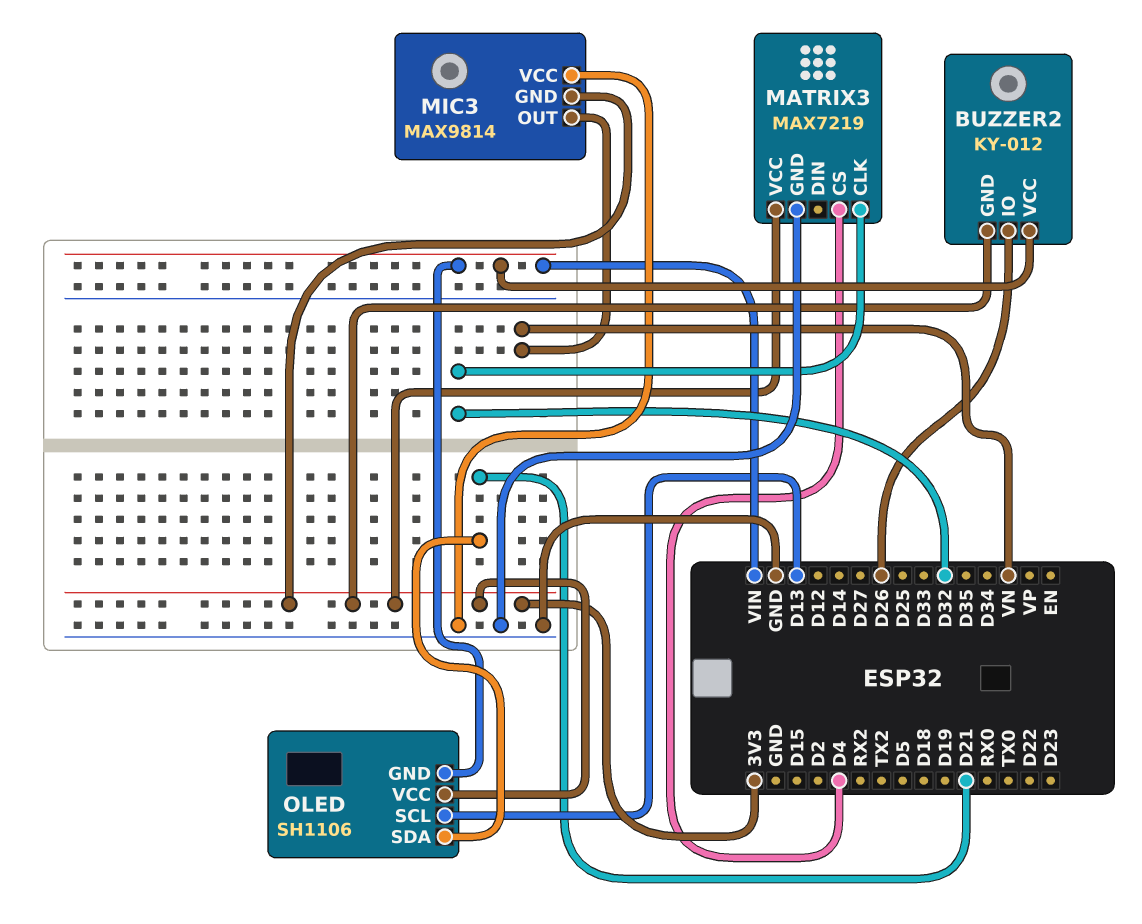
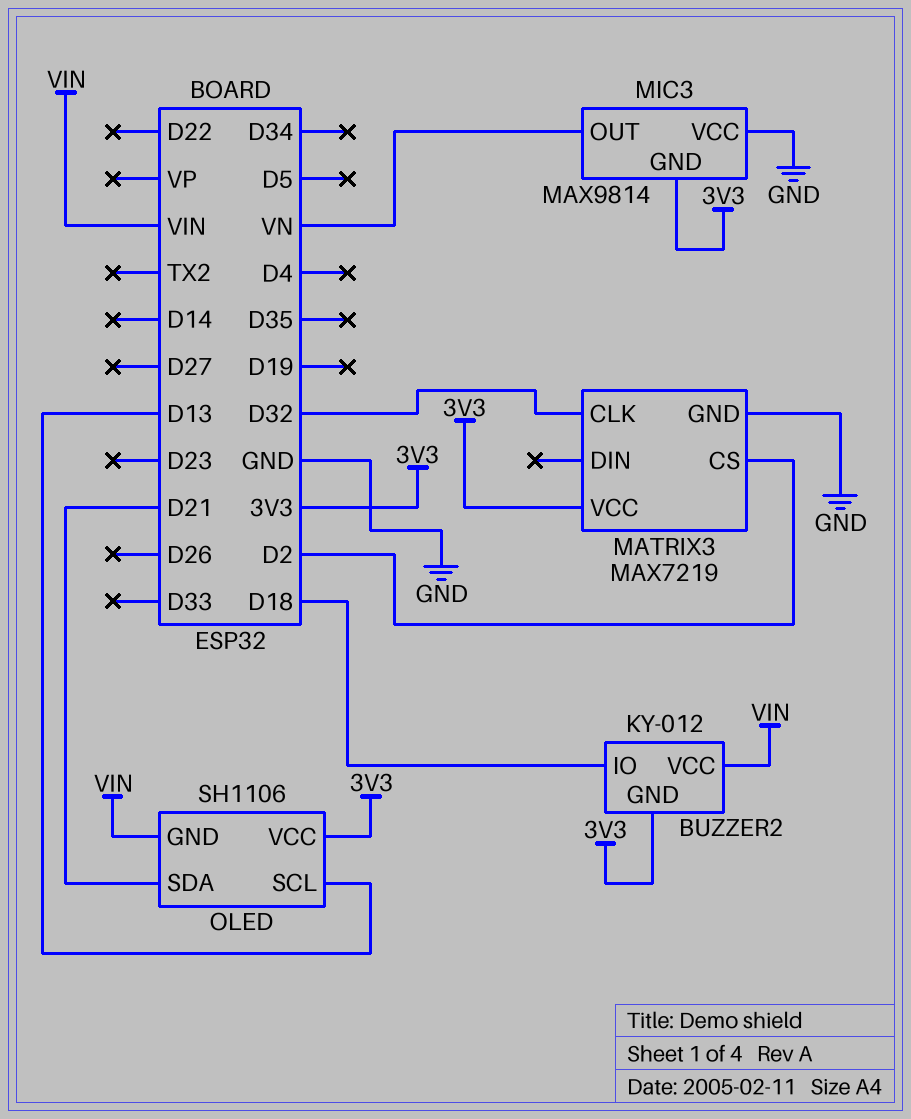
BUZZER2 pin IO: D26 -> D18
MATRIX3 pin CS: D4 -> D2

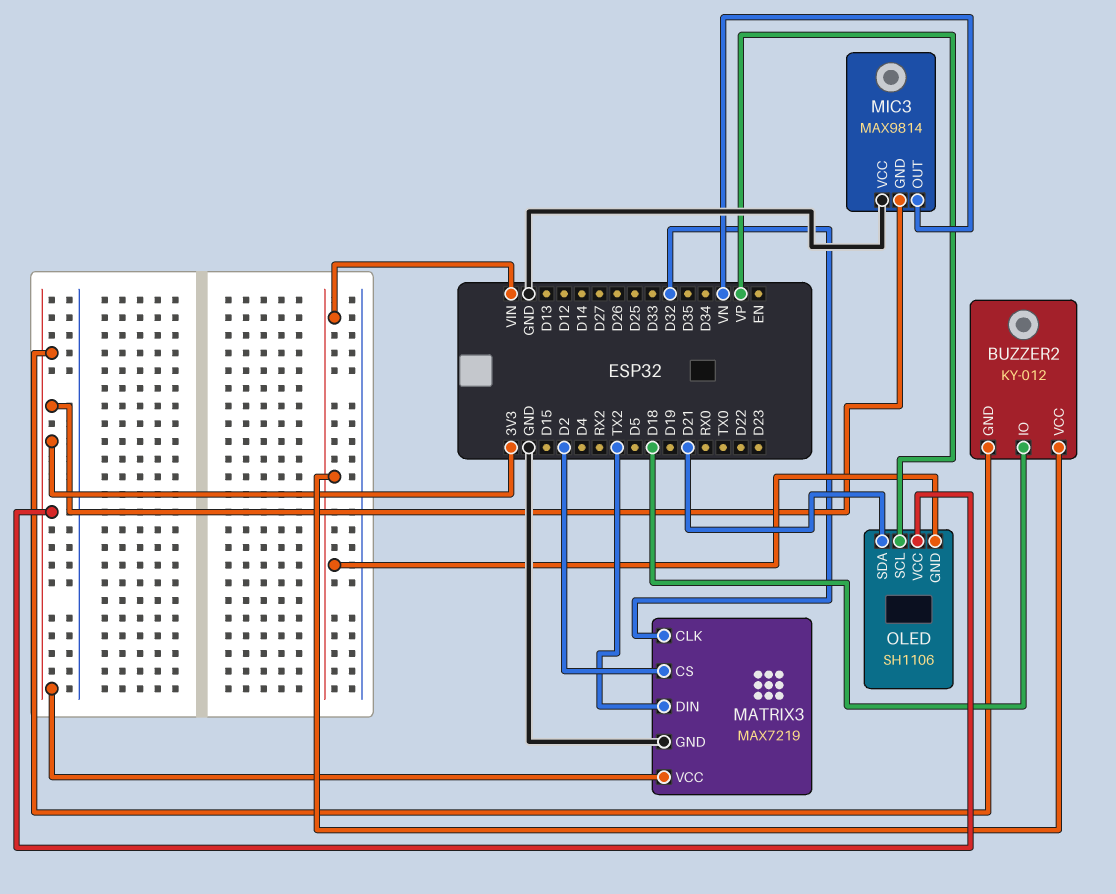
MATRIX3 pin DIN: none -> TX2
OLED pin SCL: D13 -> VP

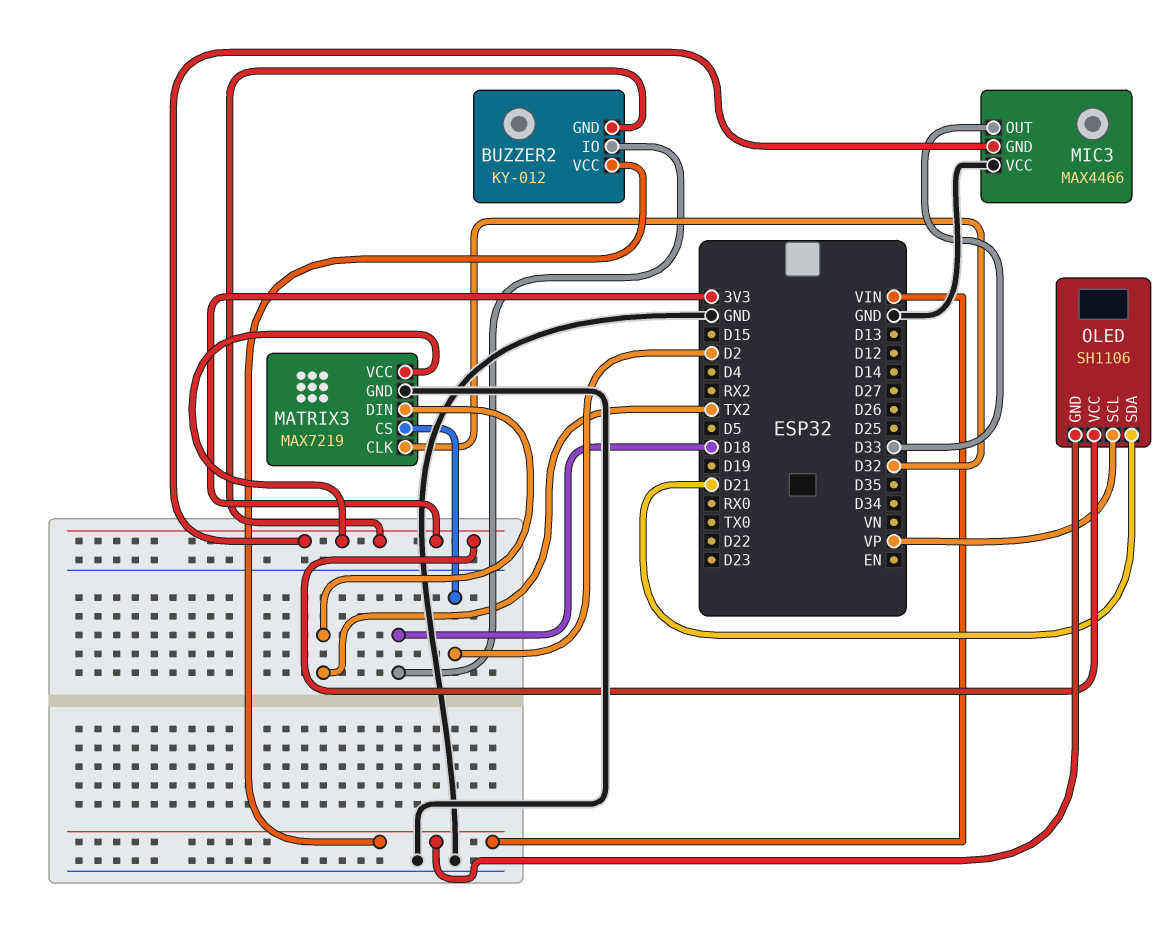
MIC3: MAX9814 -> MAX4466
MIC3 pin OUT: VN -> D33

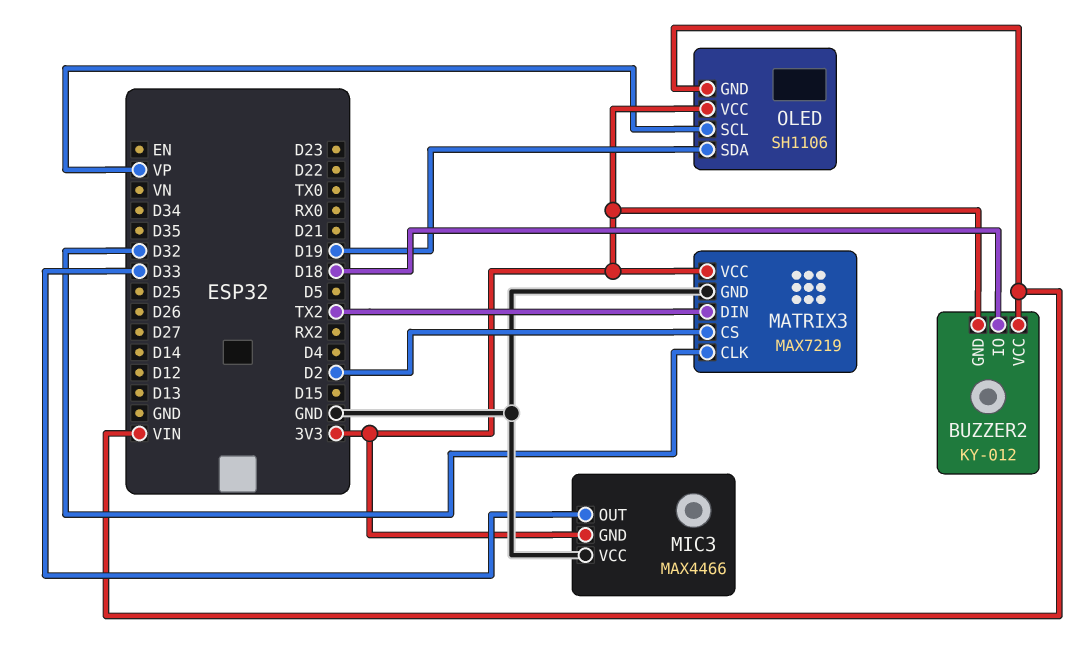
OLED pin SDA: D21 -> D19

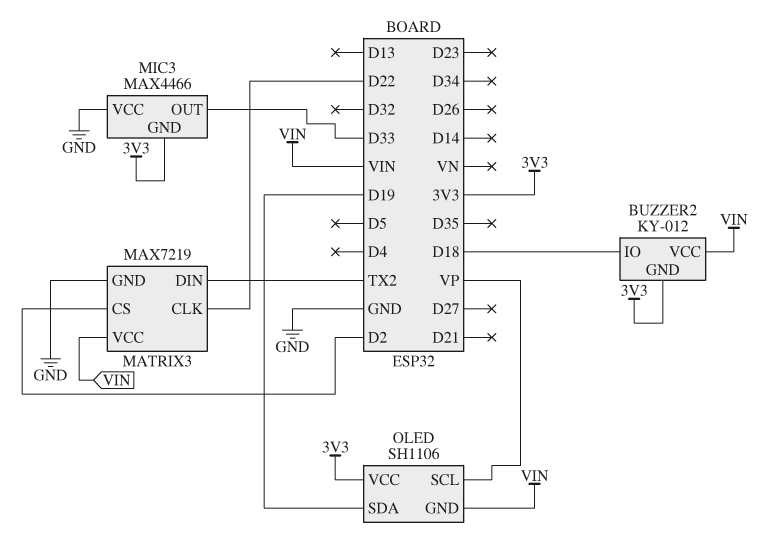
MATRIX3 pin CLK: D32 -> D22
MATRIX3 pin VCC: 3V3 -> VIN

